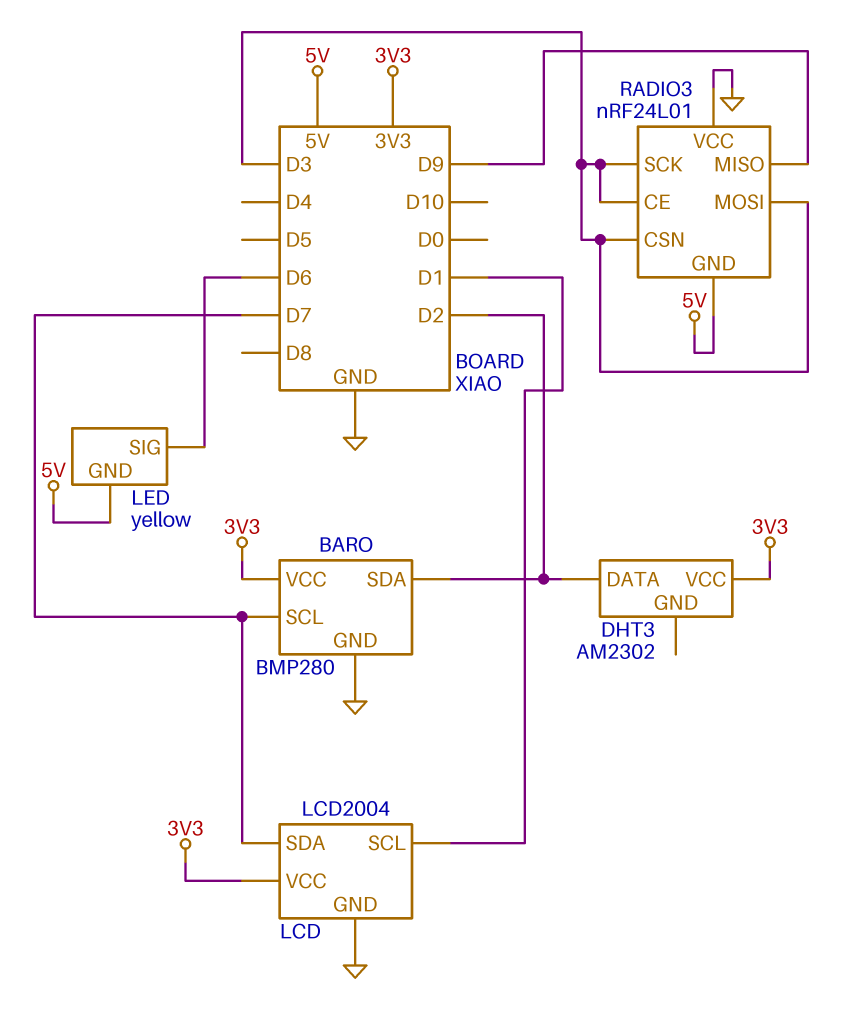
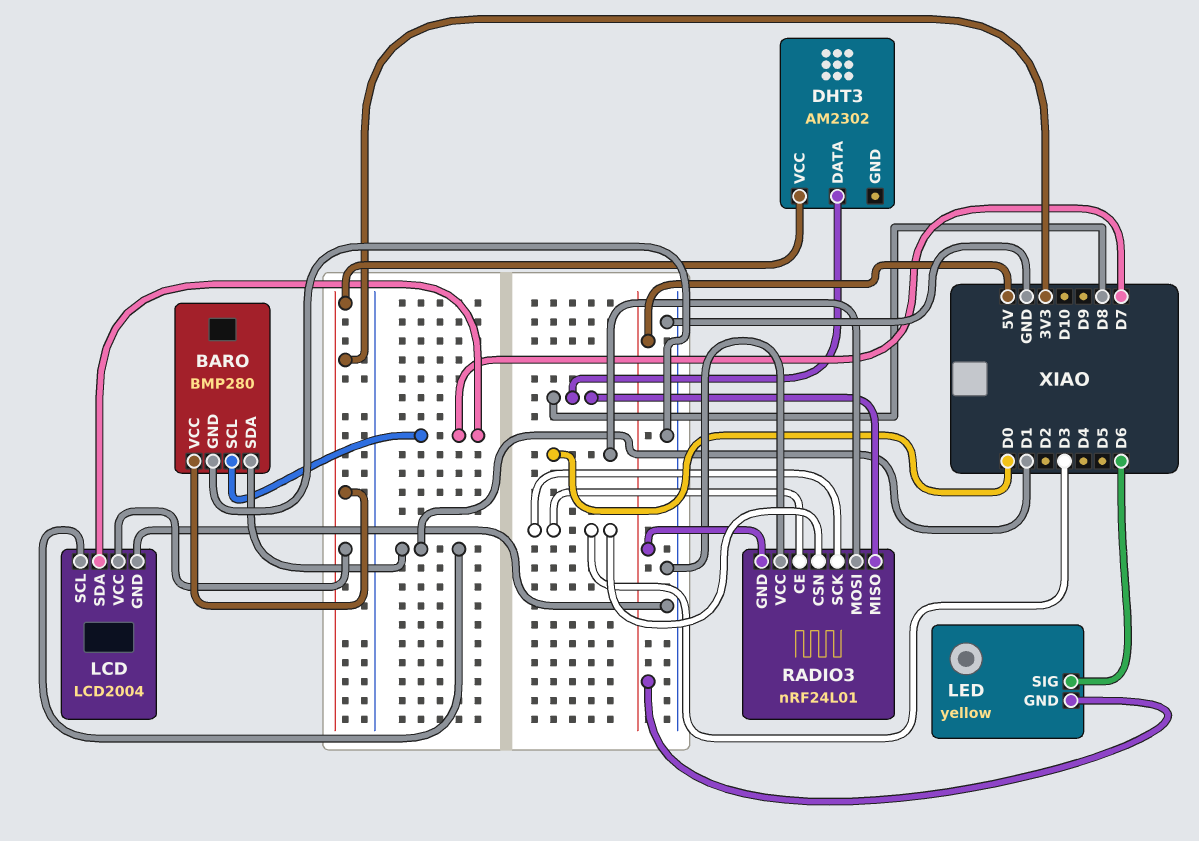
BARO pin SDA: D2 -> D1
DHT3 pin DATA: D2 -> D8
RADIO3 pin MISO: D9 -> D8
RADIO3 pin MOSI: D3 -> D0

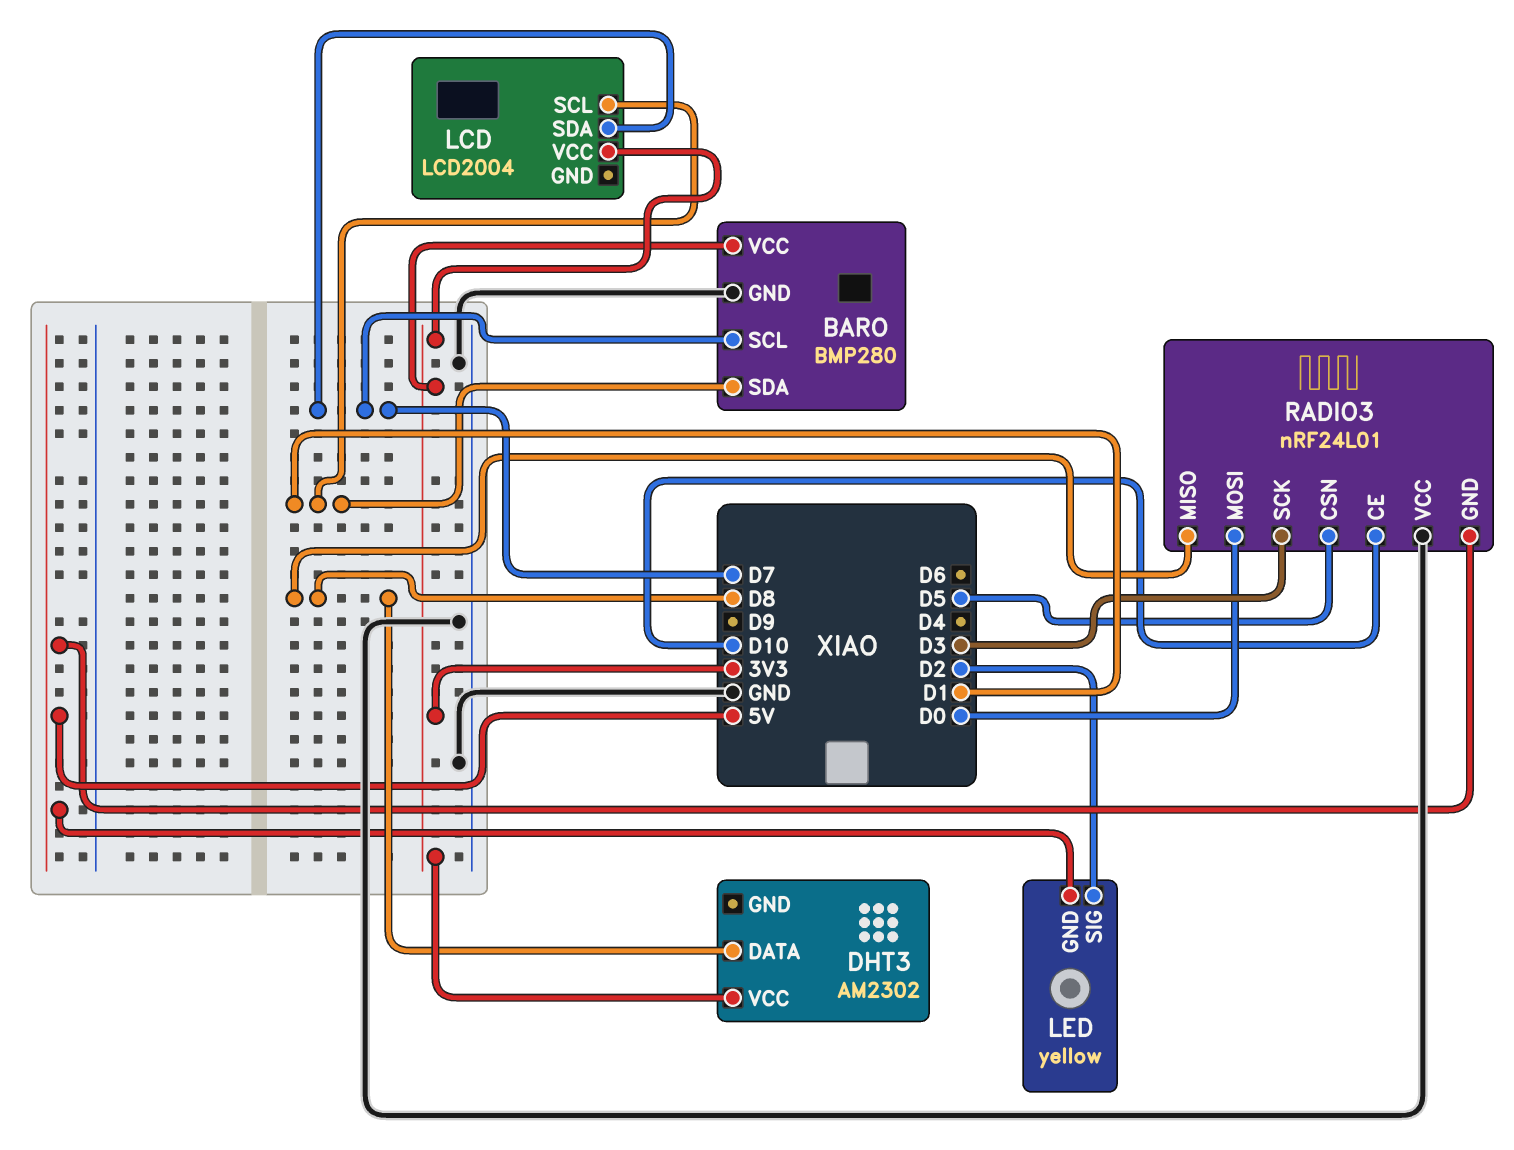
LCD pin GND: GND -> none
LED pin SIG: D6 -> D2
RADIO3 pin CE: D3 -> D10
RADIO3 pin CSN: D3 -> D5

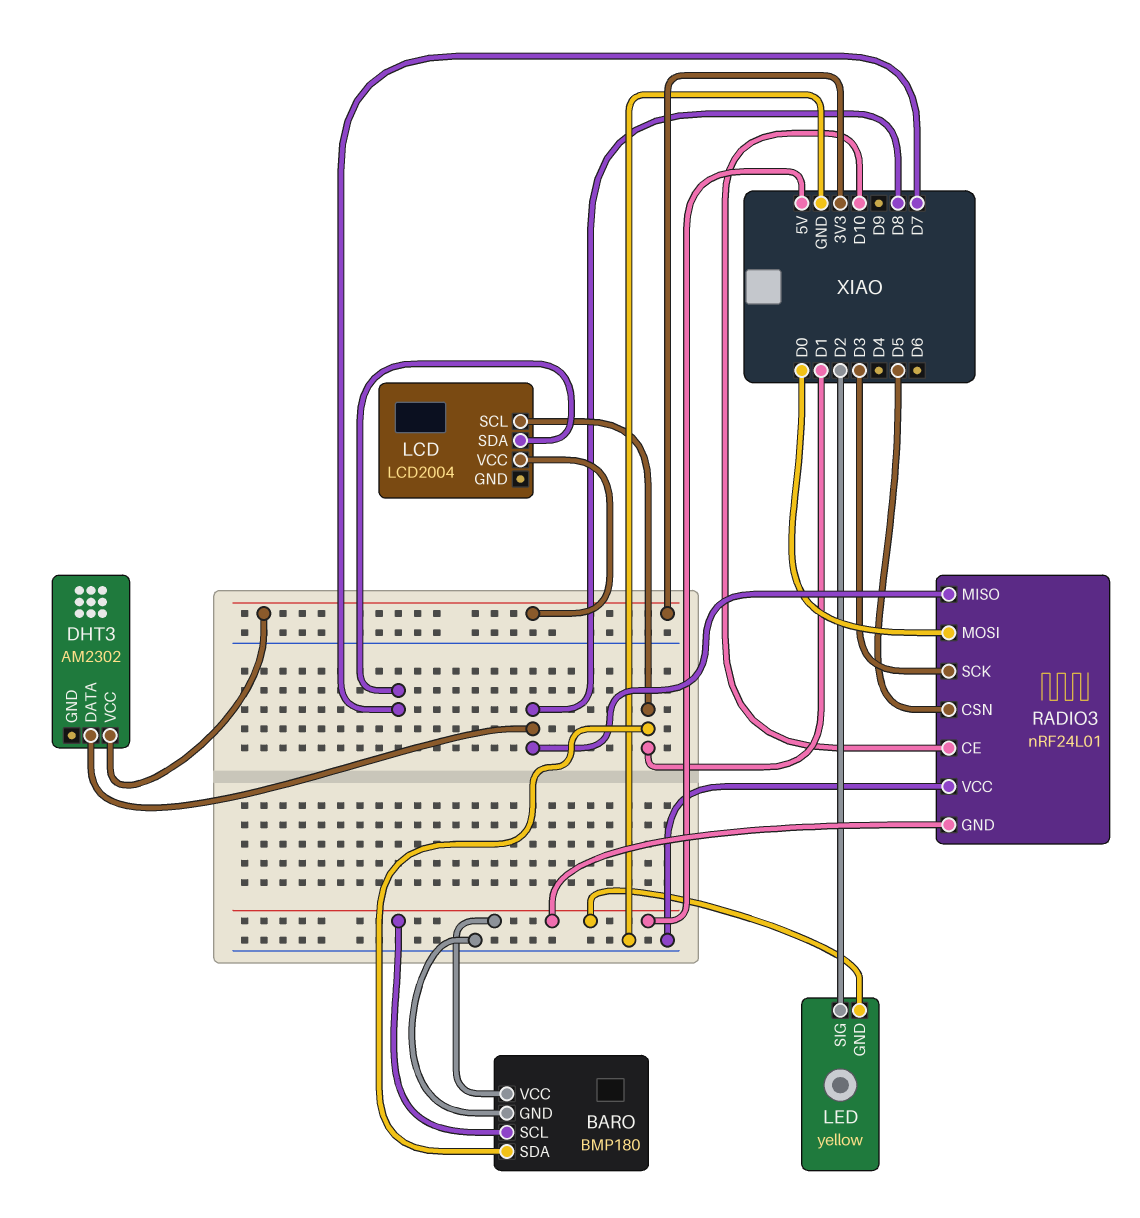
BARO: BMP280 -> BMP180
BARO pin SCL: D7 -> 5V
BARO pin VCC: 3V3 -> 5V

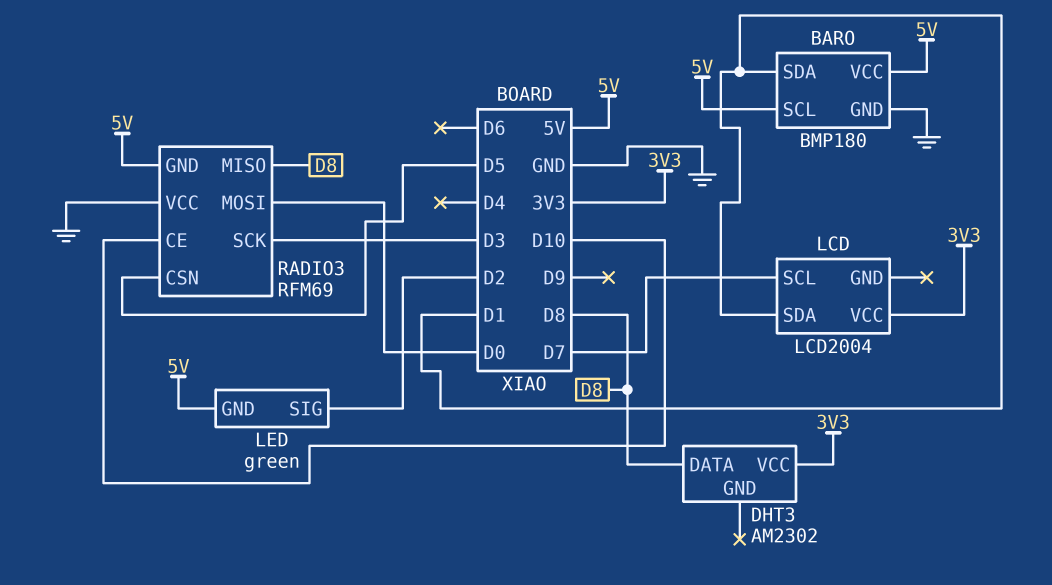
LCD pin SCL: D1 -> D7
LCD pin SDA: D7 -> D1
LED: yellow -> green
RADIO3: nRF24L01 -> RFM69

